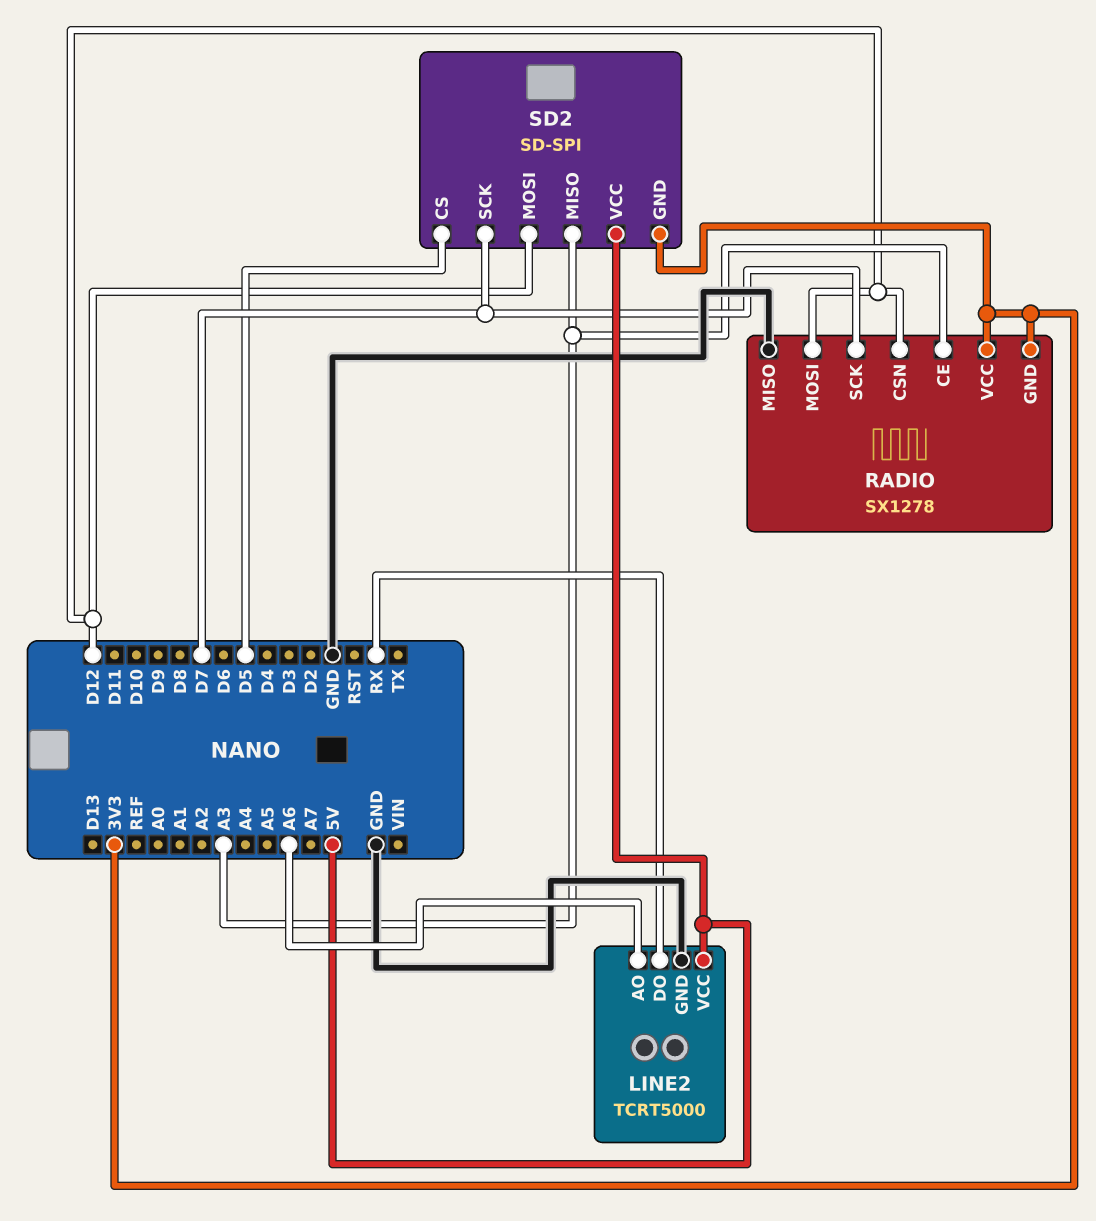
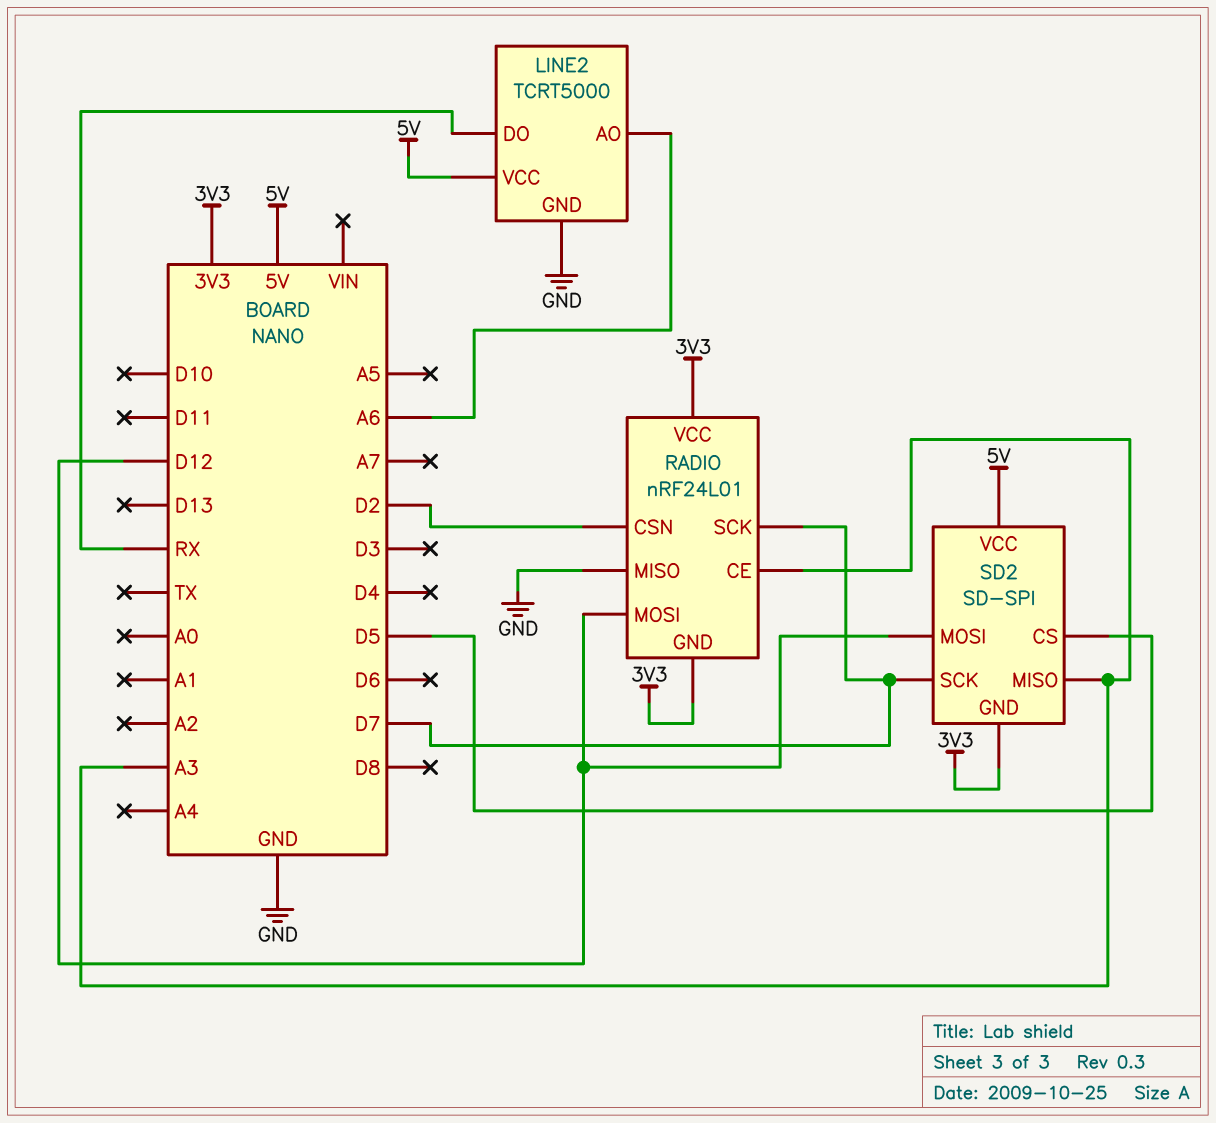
RADIO: SX1278 -> nRF24L01
RADIO pin CSN: D12 -> D2

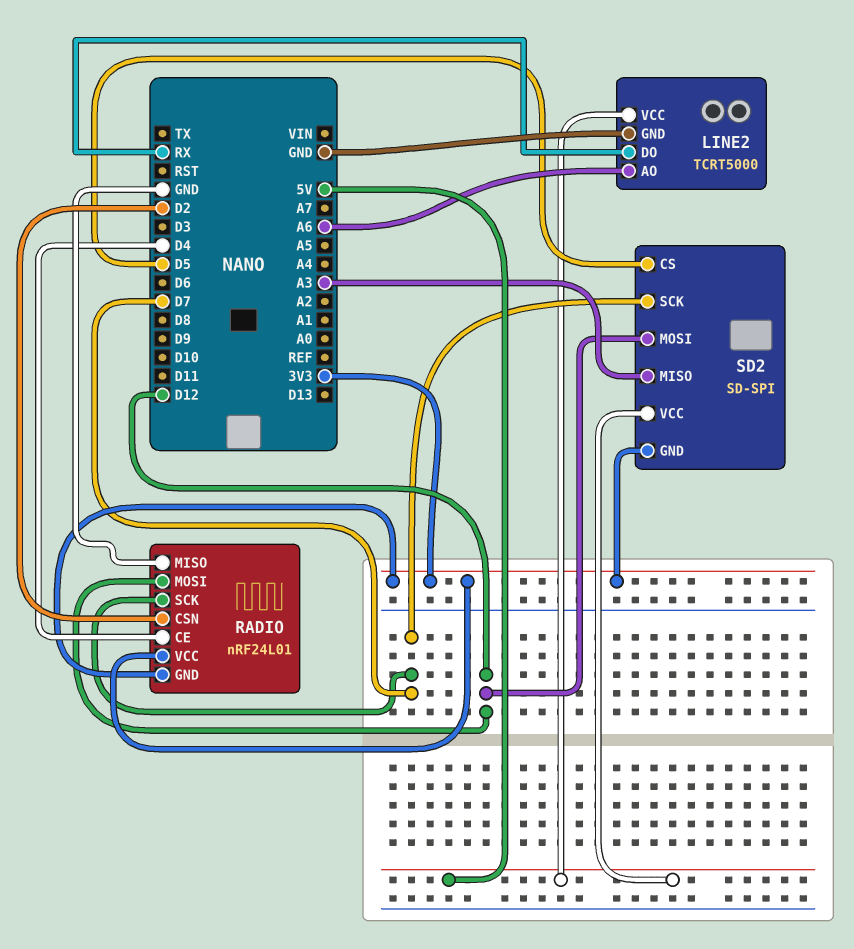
RADIO pin CE: A3 -> D4

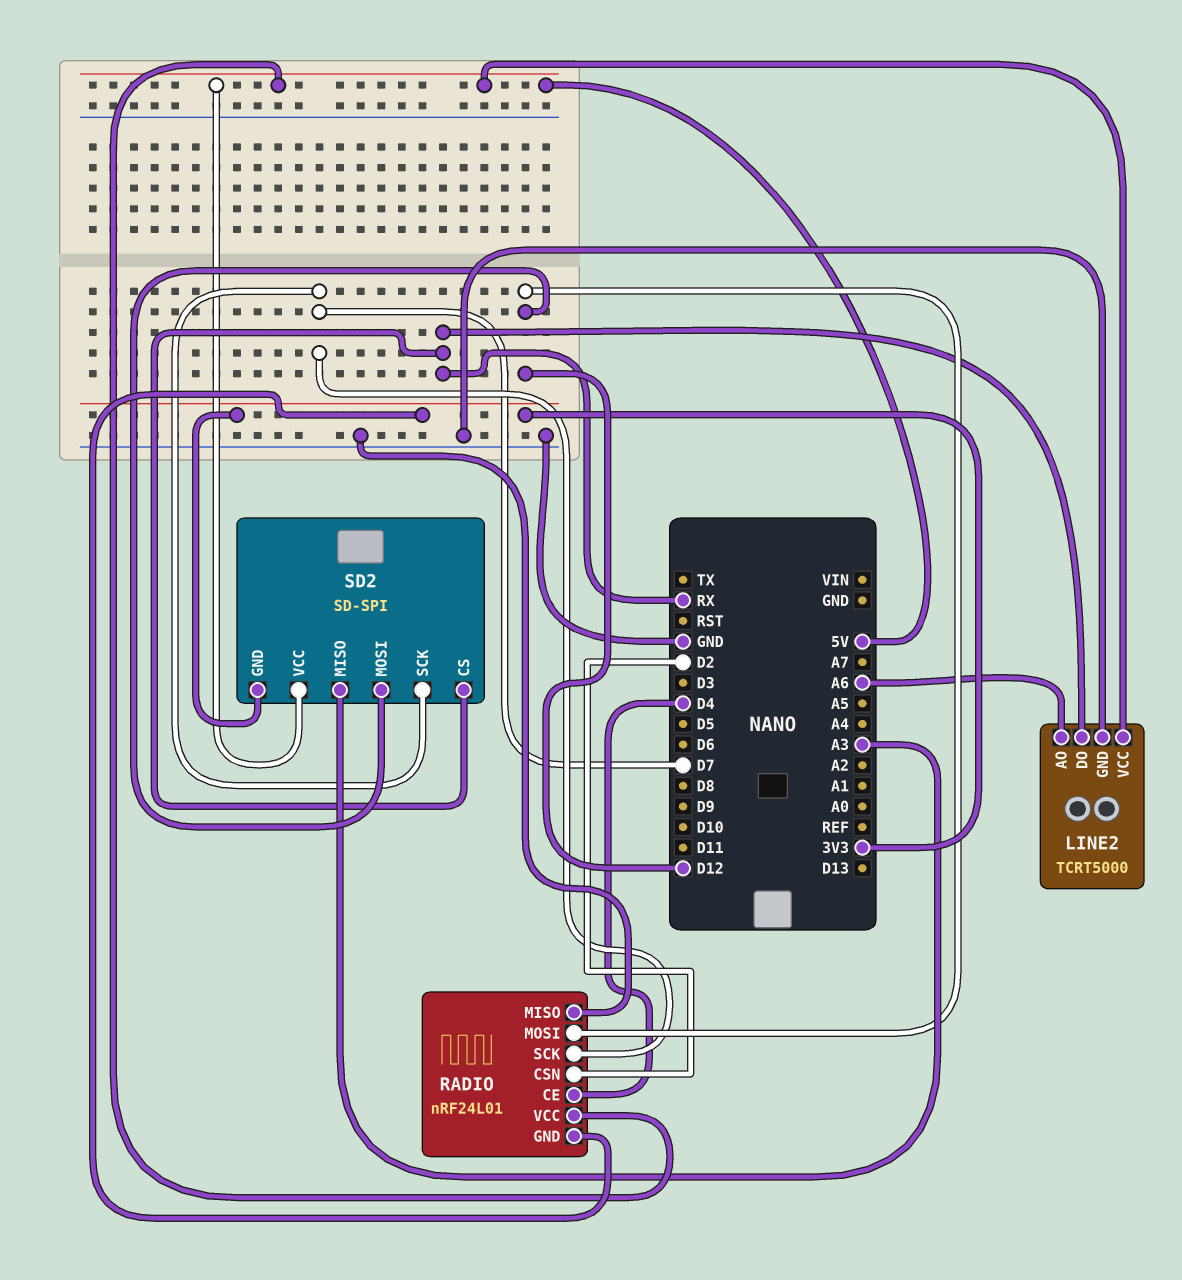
RADIO pin VCC: 3V3 -> 5V
SD2 pin CS: D5 -> RX

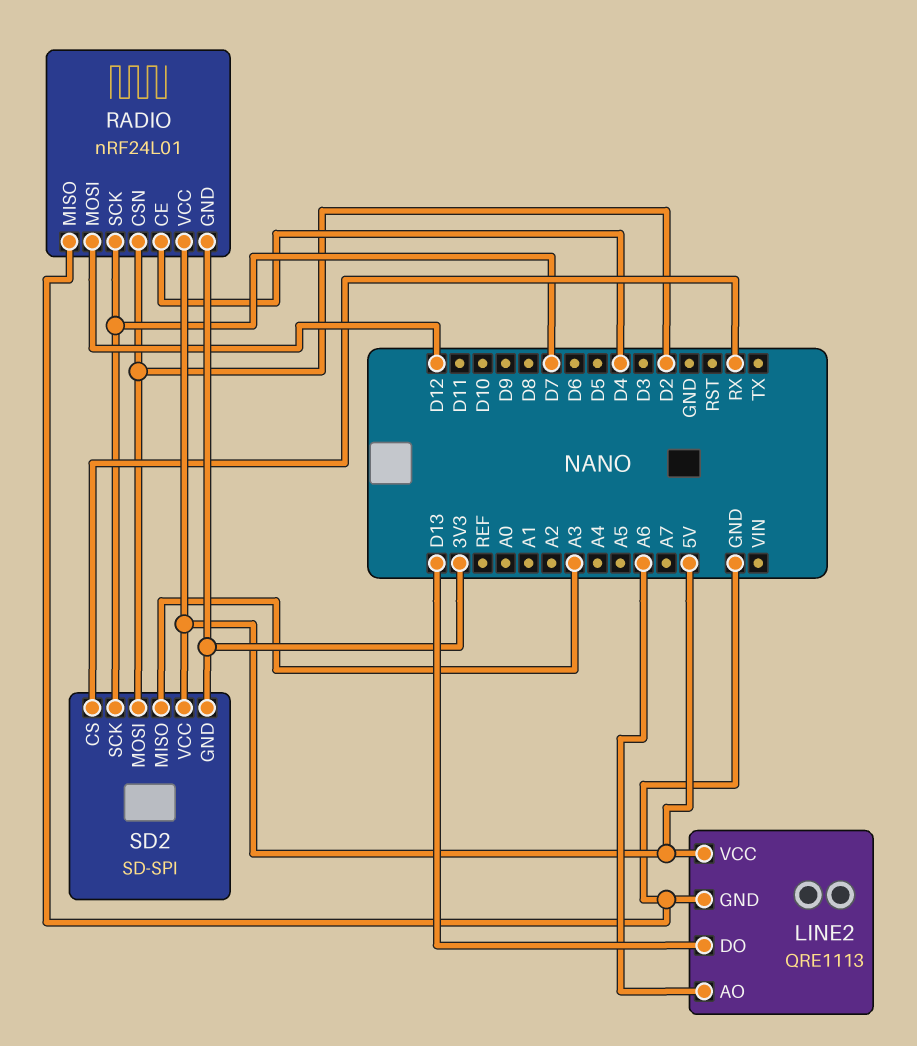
LINE2: TCRT5000 -> QRE1113
LINE2 pin DO: RX -> D13
SD2 pin MOSI: D12 -> D2

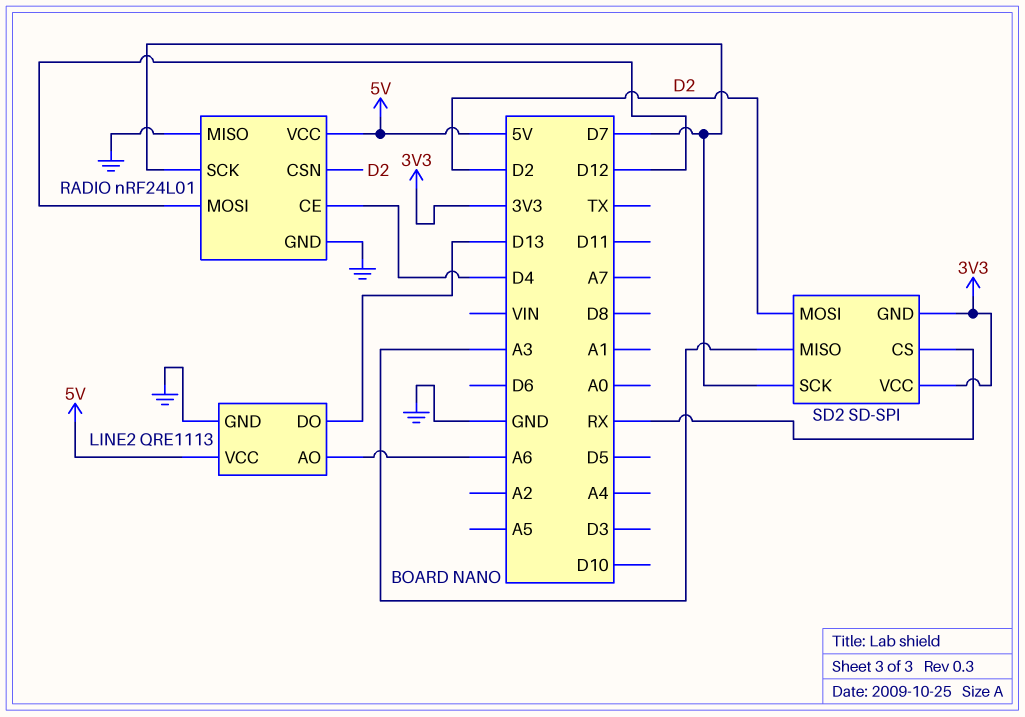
RADIO pin GND: 3V3 -> GND
SD2 pin VCC: 5V -> 3V3

